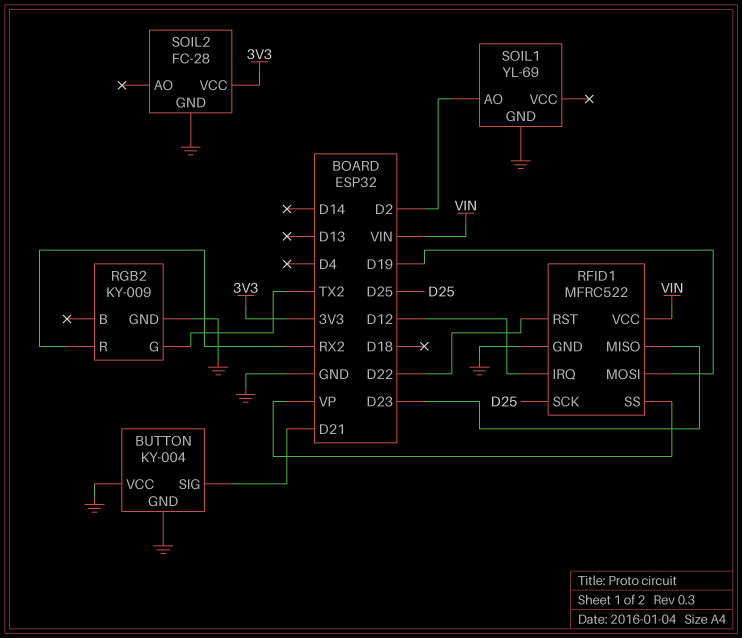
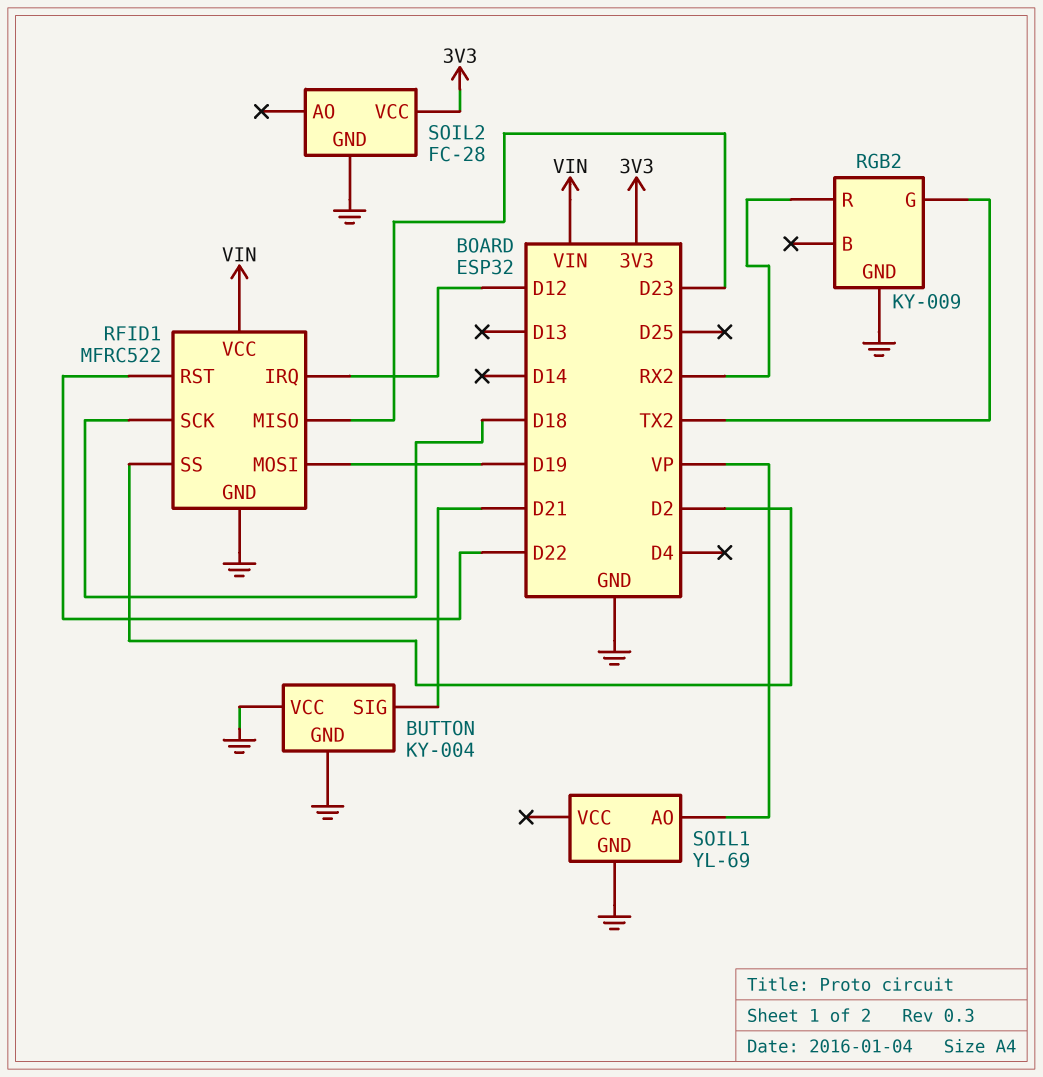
RFID1 pin SCK: D25 -> D18
RFID1 pin SS: VP -> D2
SOIL1 pin AO: D2 -> VP

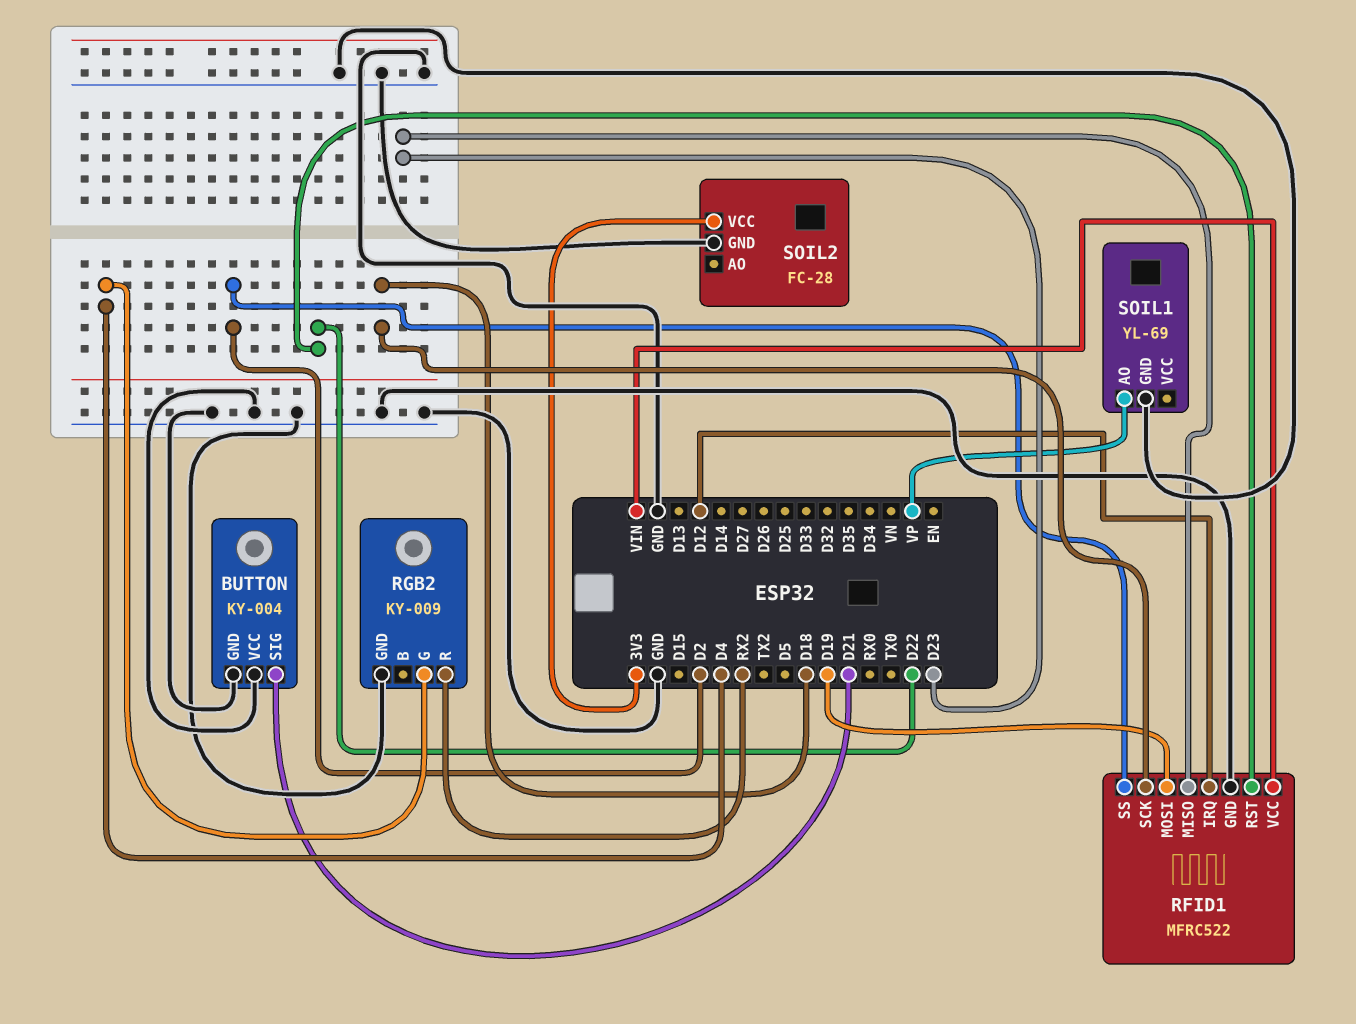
RGB2 pin G: TX2 -> D4

